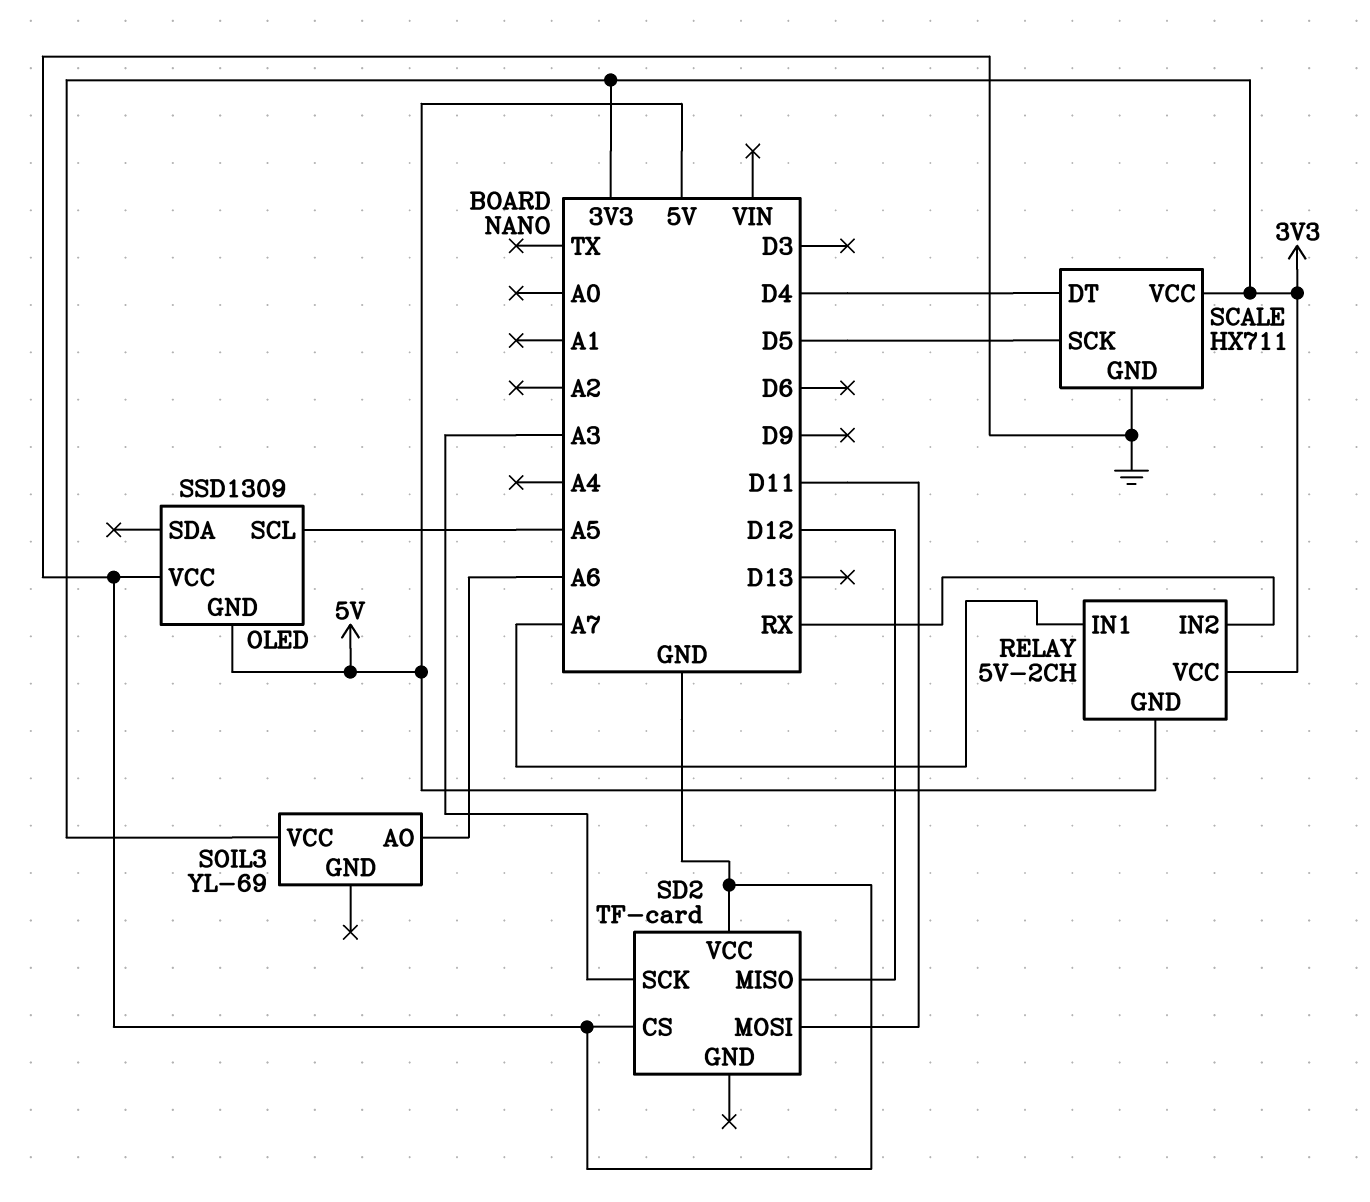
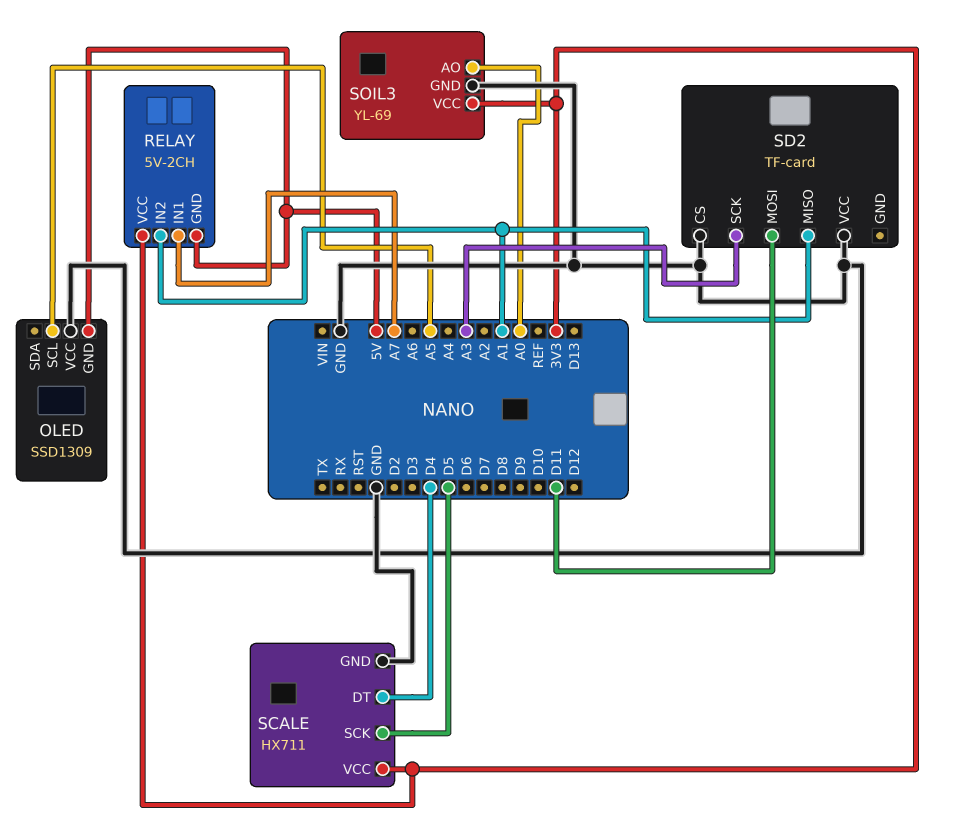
RELAY pin IN2: RX -> A1
SD2 pin MISO: D12 -> A1
SOIL3 pin AO: A6 -> A0
SOIL3 pin GND: none -> GND

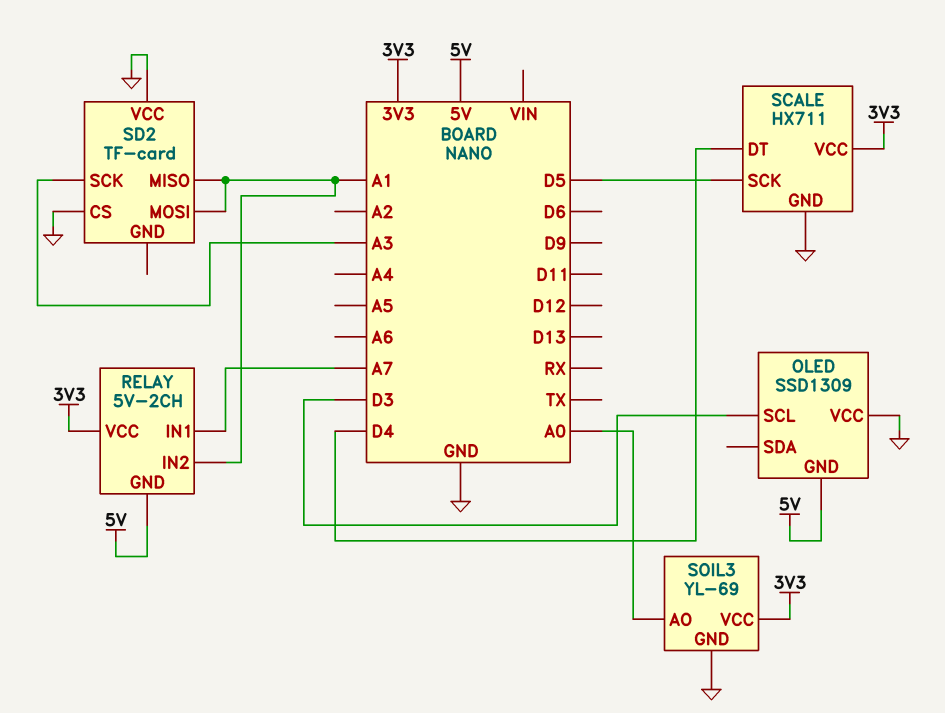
OLED pin SCL: A5 -> D3
SD2 pin MOSI: D11 -> A1

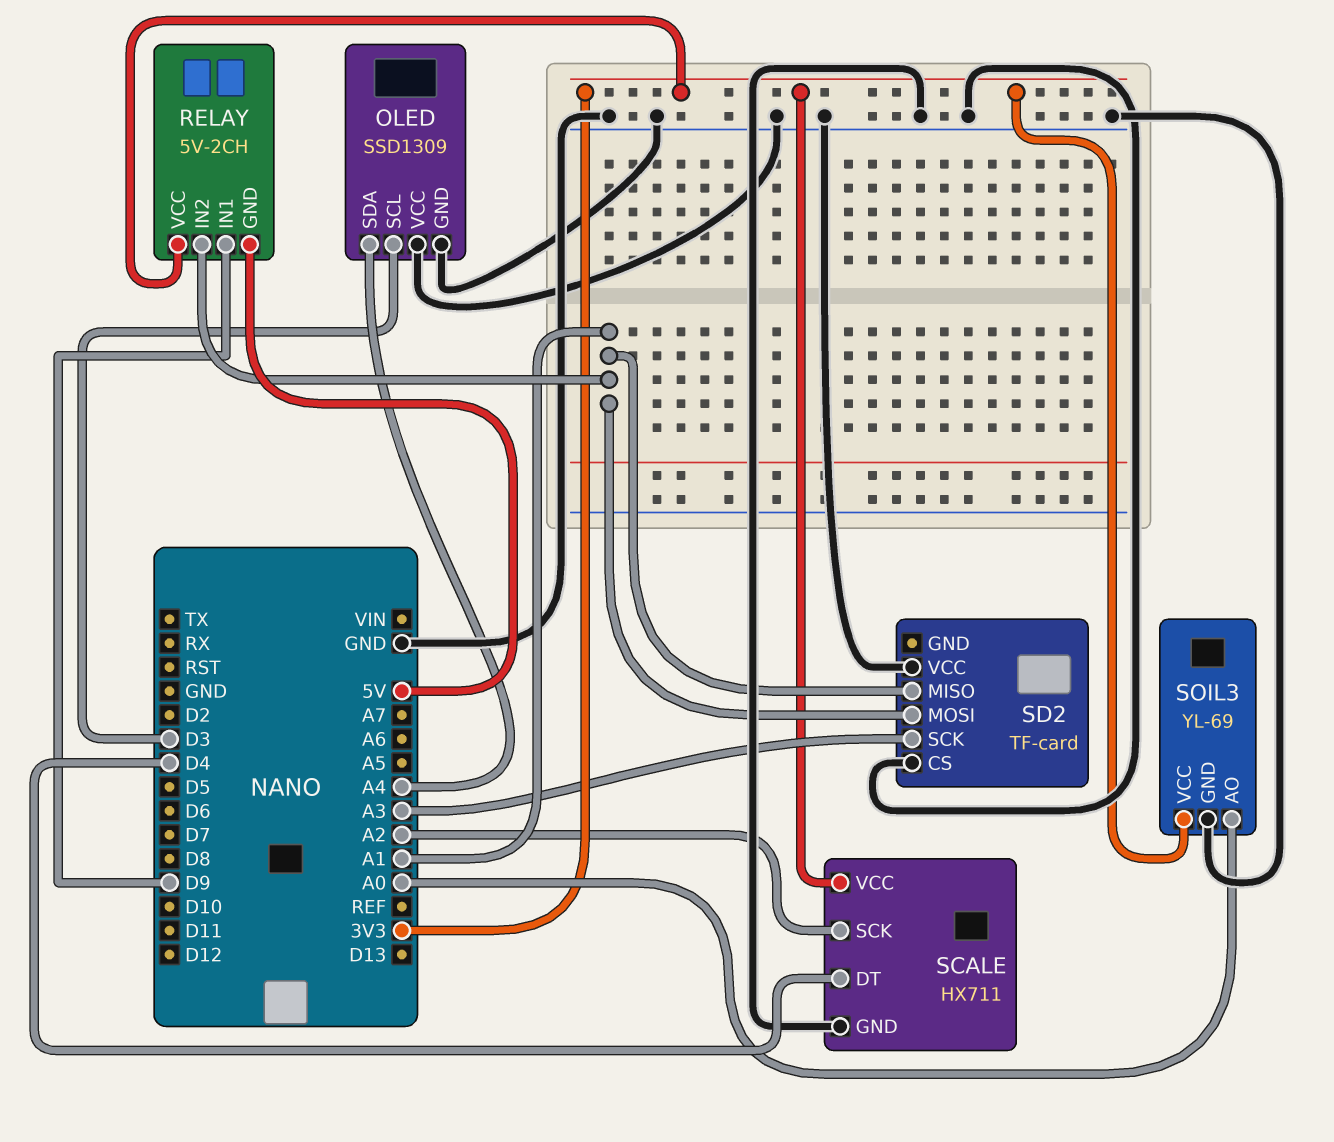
OLED pin GND: 5V -> GND
OLED pin SDA: none -> A4
RELAY pin IN1: A7 -> D9
SCALE pin SCK: D5 -> A2

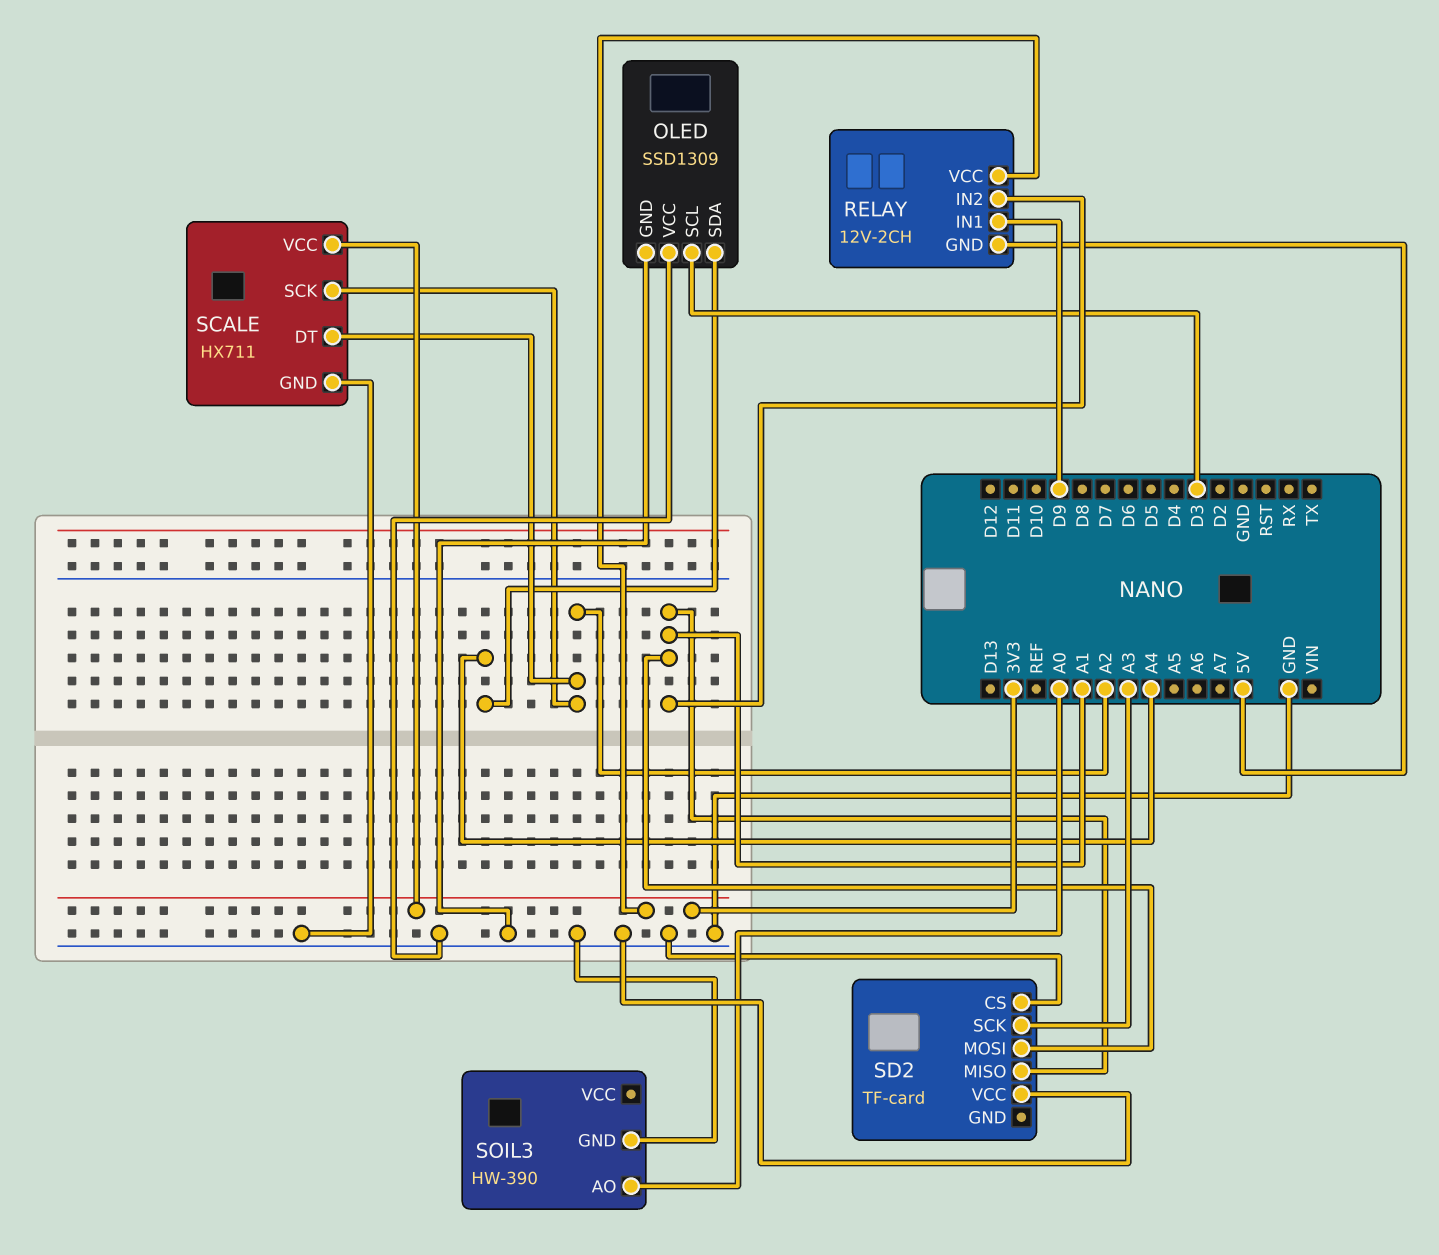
RELAY: 5V-2CH -> 12V-2CH
SCALE pin DT: D4 -> A2
SOIL3: YL-69 -> HW-390
SOIL3 pin VCC: 3V3 -> none

